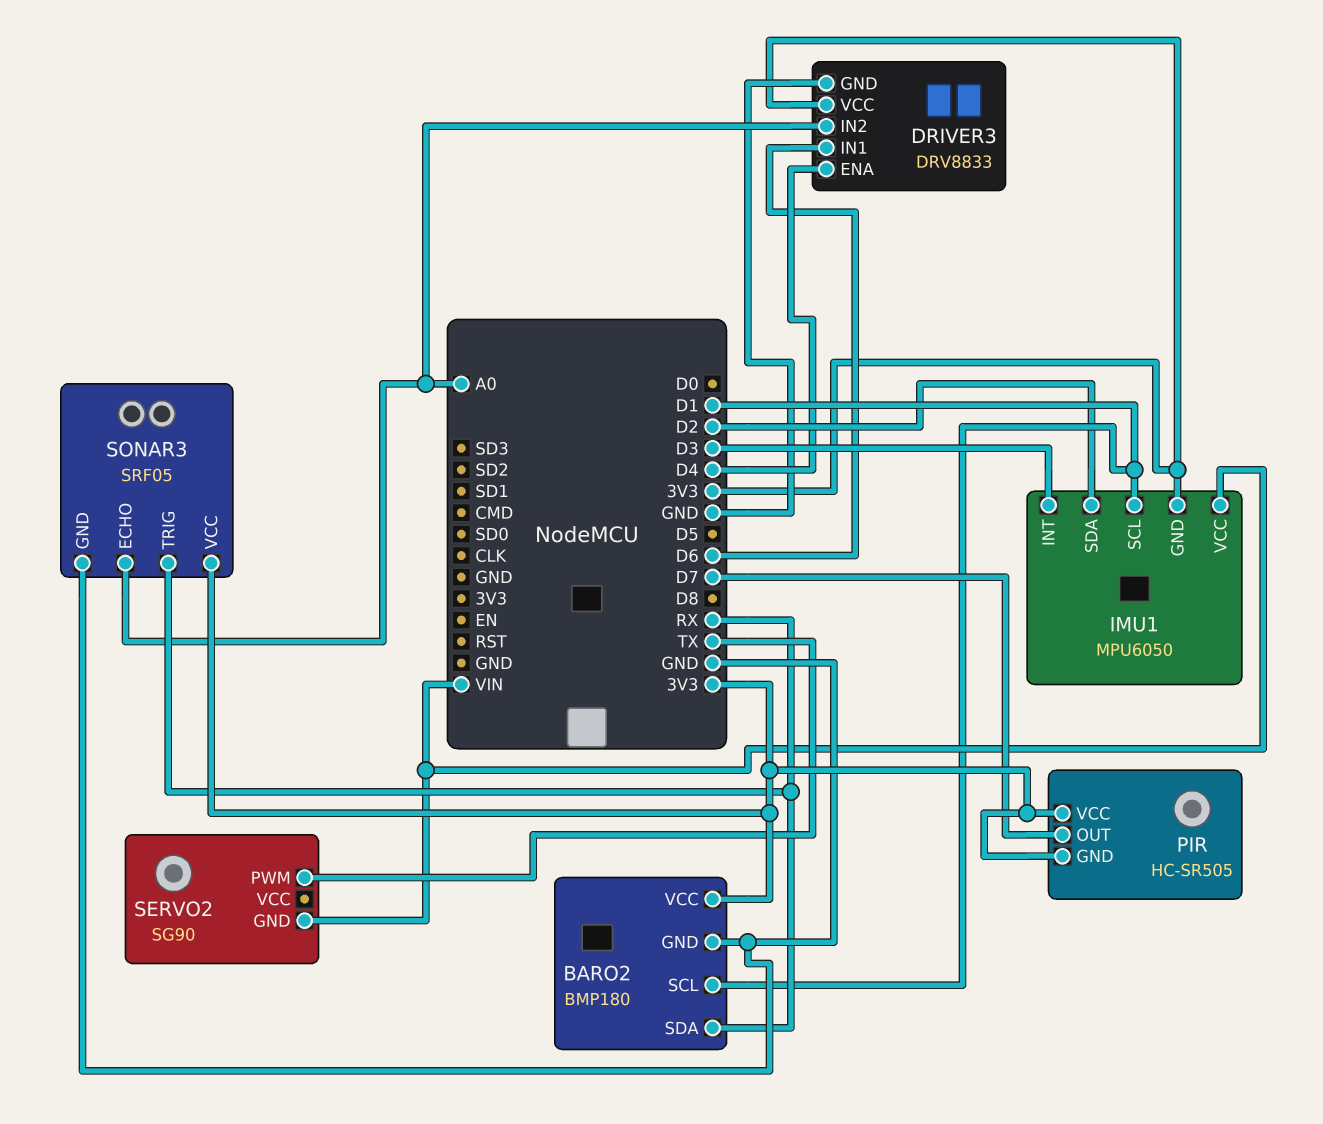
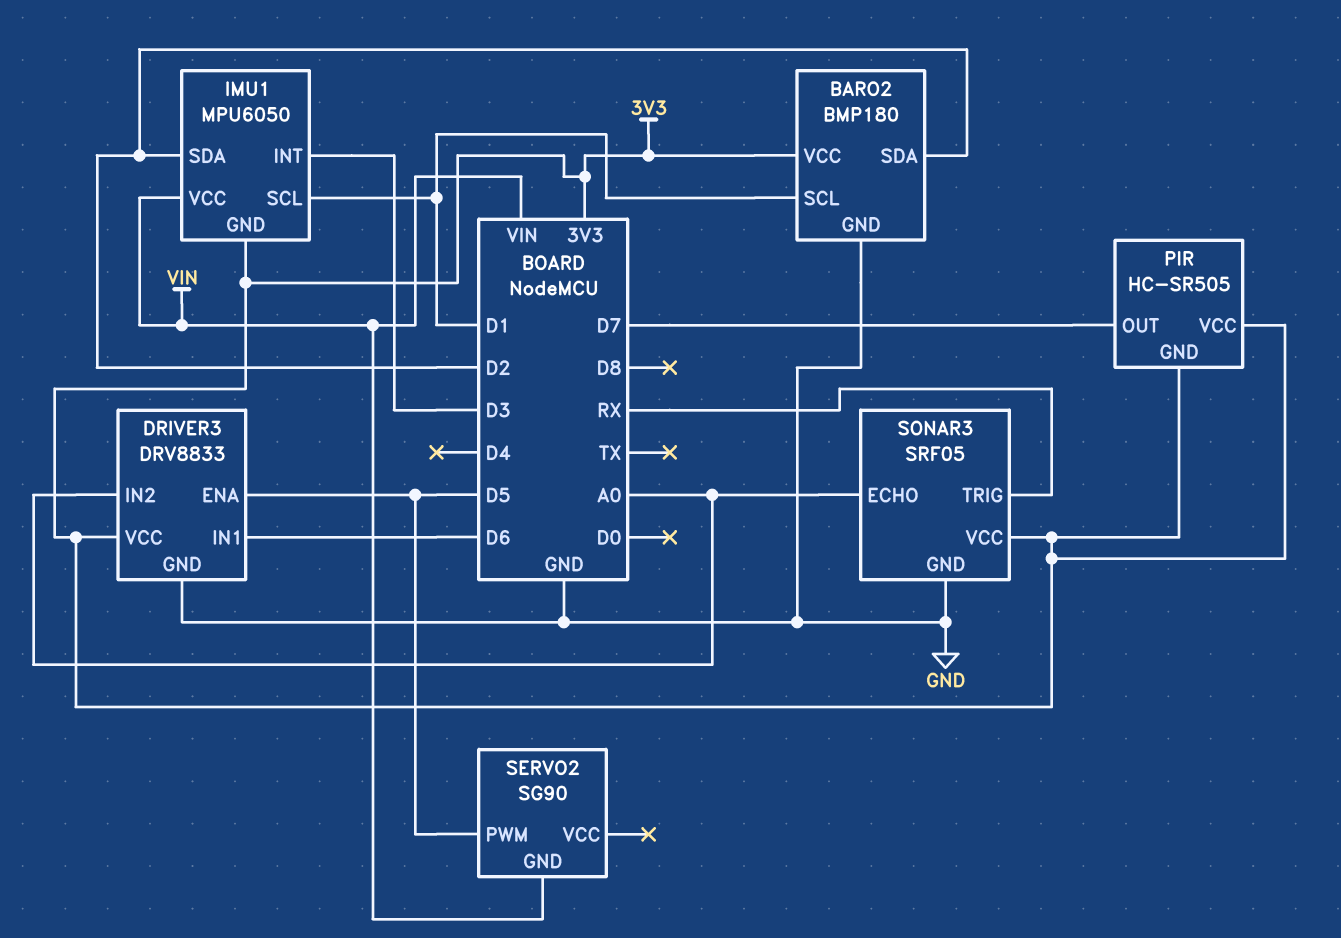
BARO2 pin SDA: RX -> D2
DRIVER3 pin ENA: D4 -> D5
SERVO2 pin PWM: TX -> D5

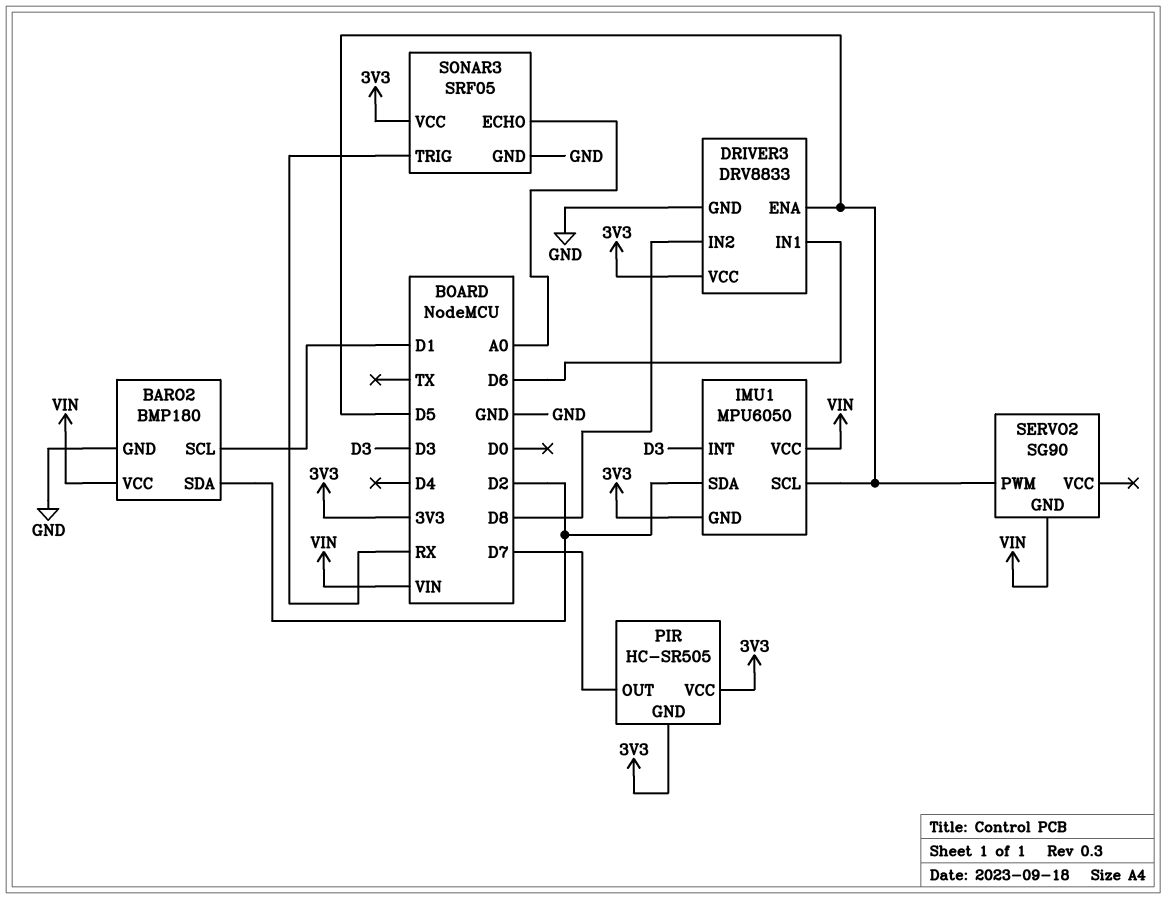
BARO2 pin VCC: 3V3 -> VIN
DRIVER3 pin IN2: A0 -> D8
IMU1 pin SCL: D1 -> D5

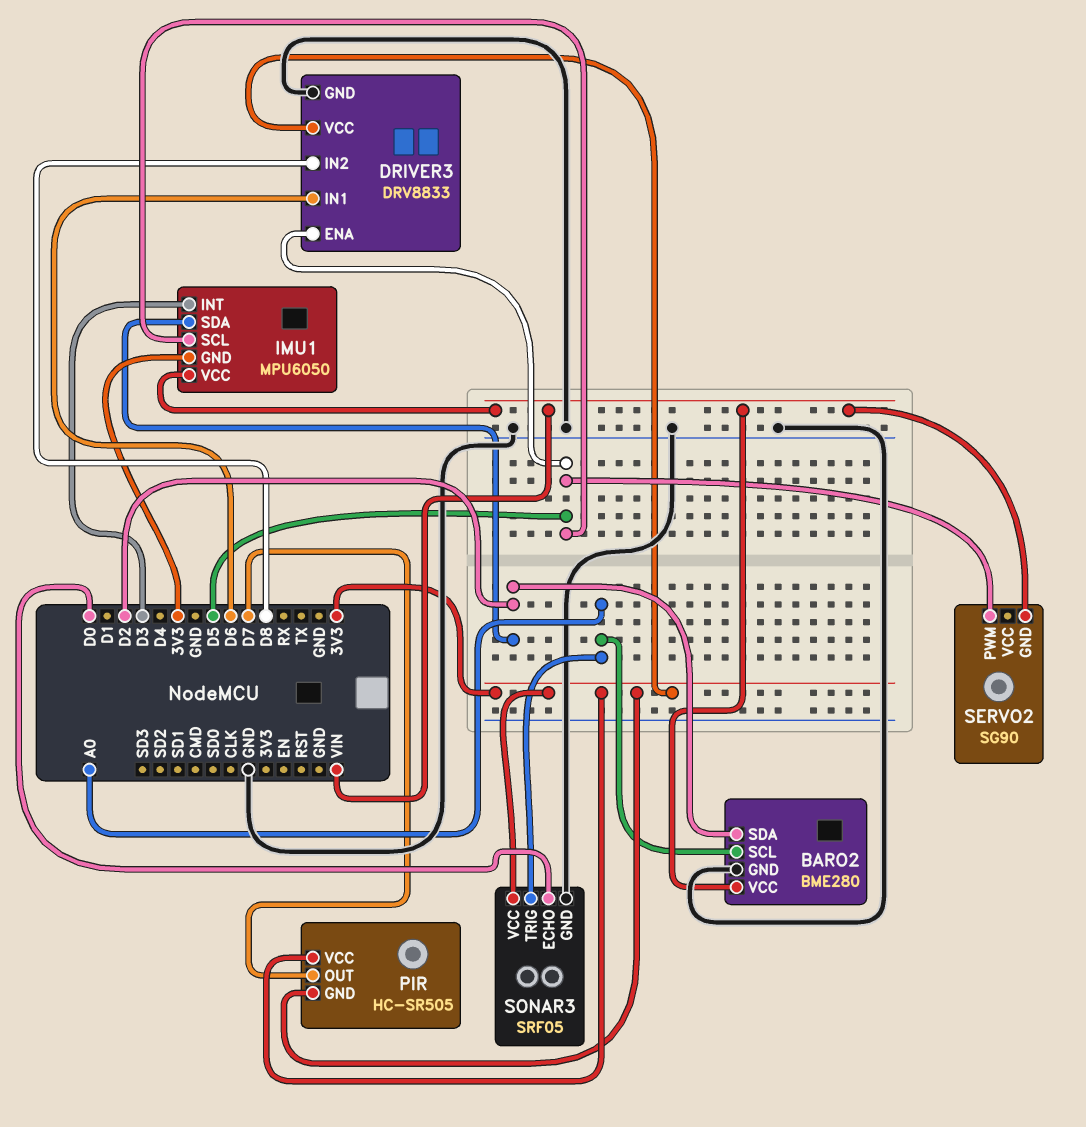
BARO2: BMP180 -> BME280
BARO2 pin SCL: D1 -> A0
SONAR3 pin ECHO: A0 -> D0
SONAR3 pin TRIG: RX -> A0

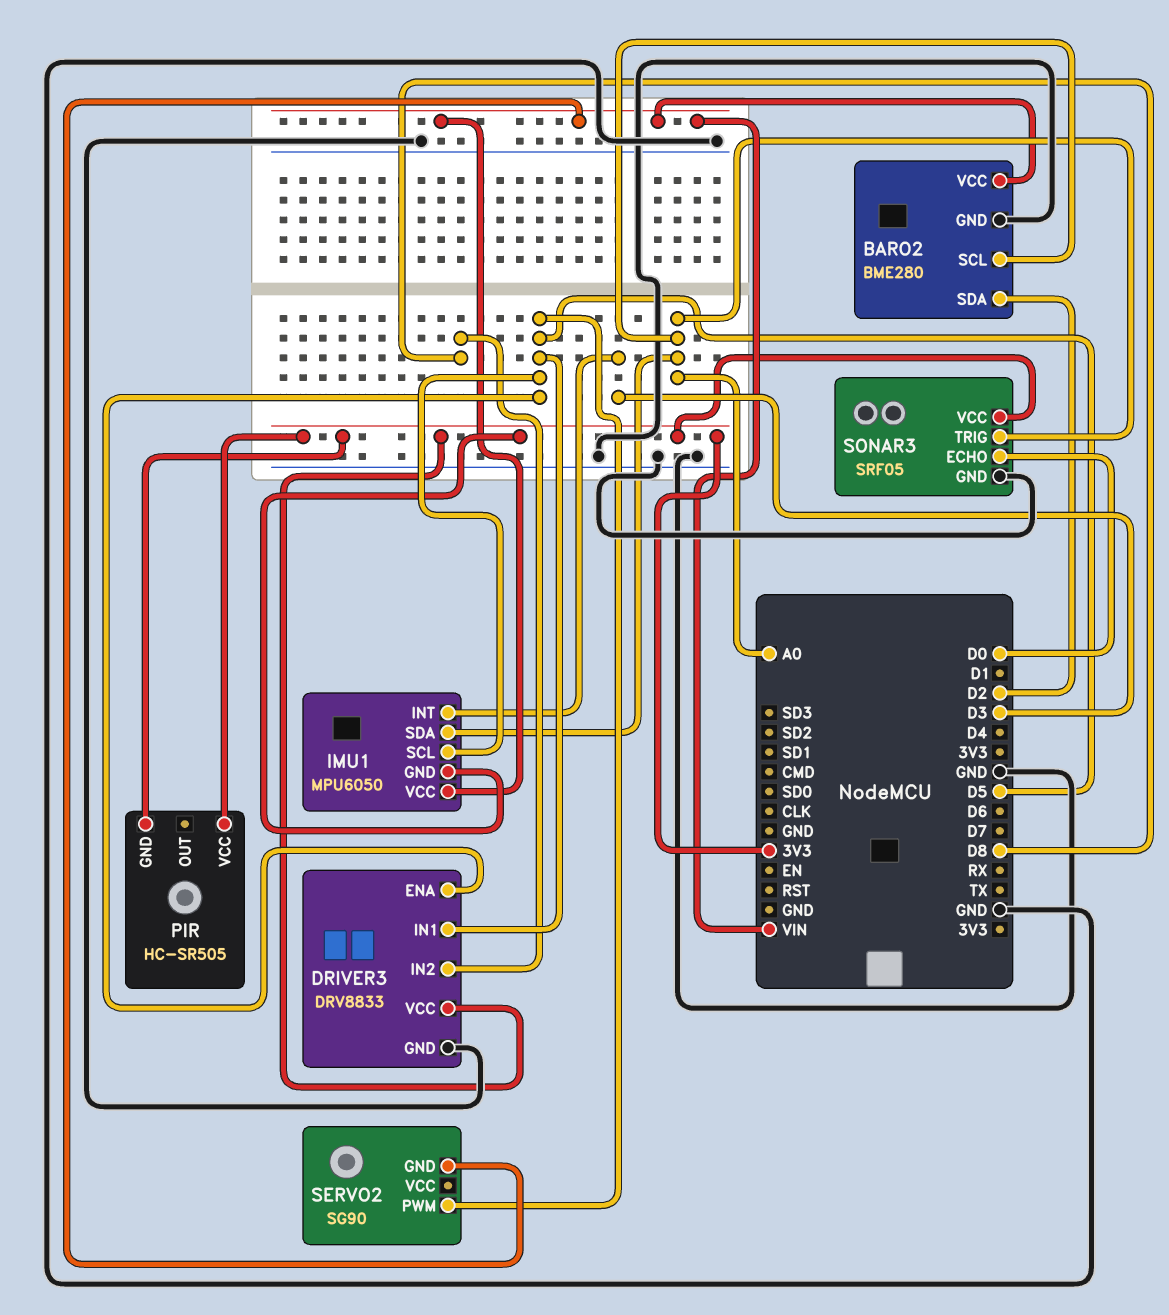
DRIVER3 pin IN1: D6 -> D5
IMU1 pin SDA: D2 -> A0
PIR pin OUT: D7 -> none

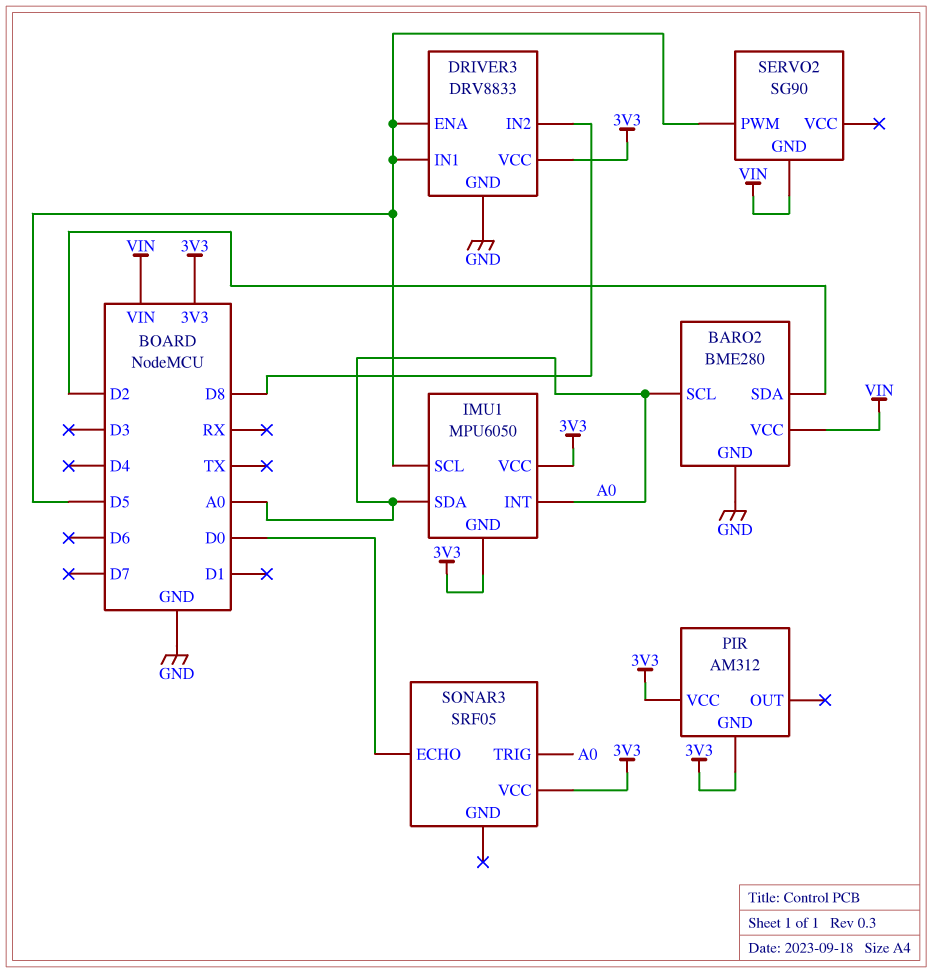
IMU1 pin INT: D3 -> A0
IMU1 pin VCC: VIN -> 3V3
PIR: HC-SR505 -> AM312
SONAR3 pin GND: GND -> none

